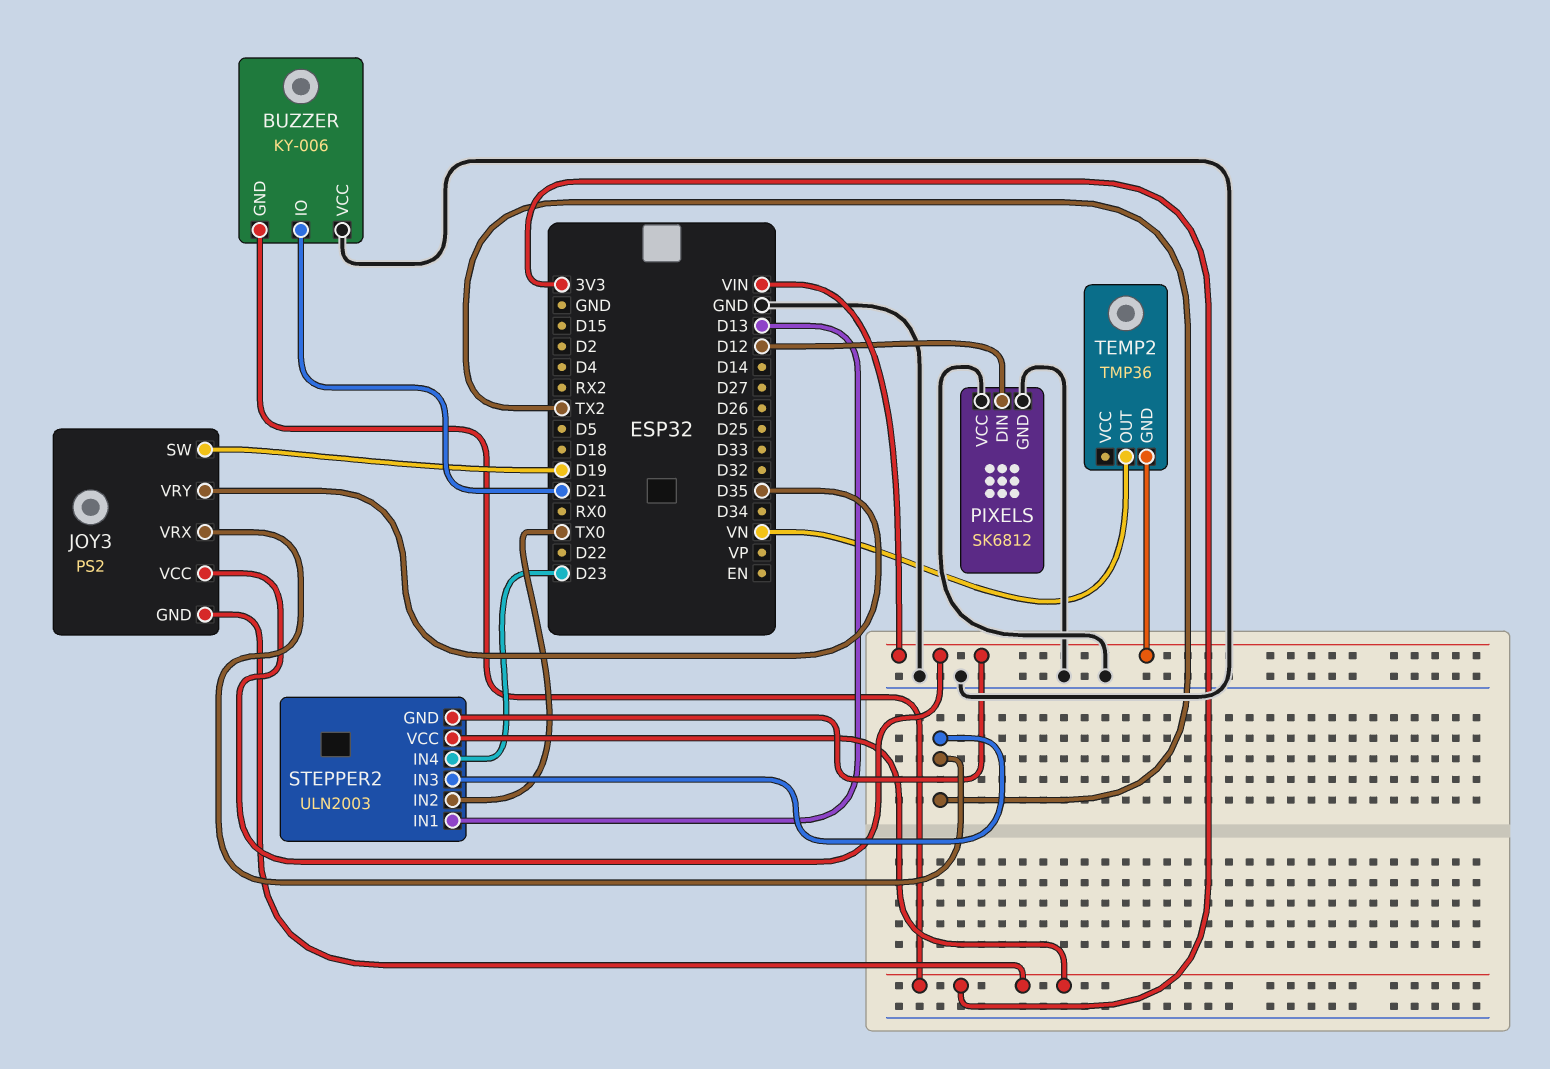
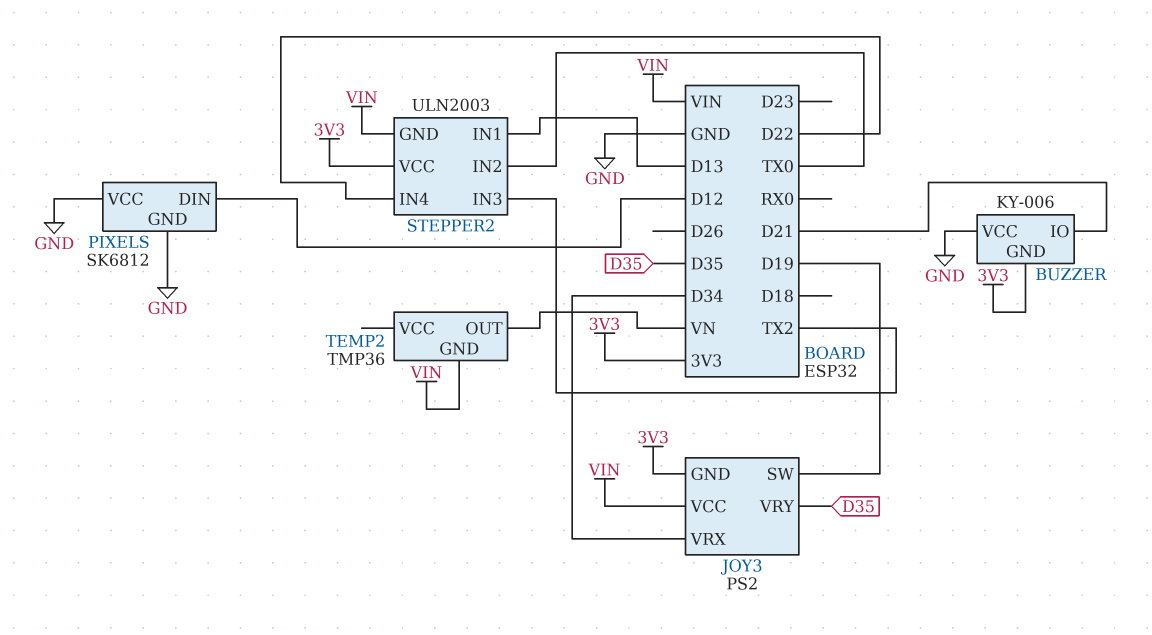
JOY3 pin VRX: TX2 -> D34
STEPPER2 pin IN4: D23 -> D22

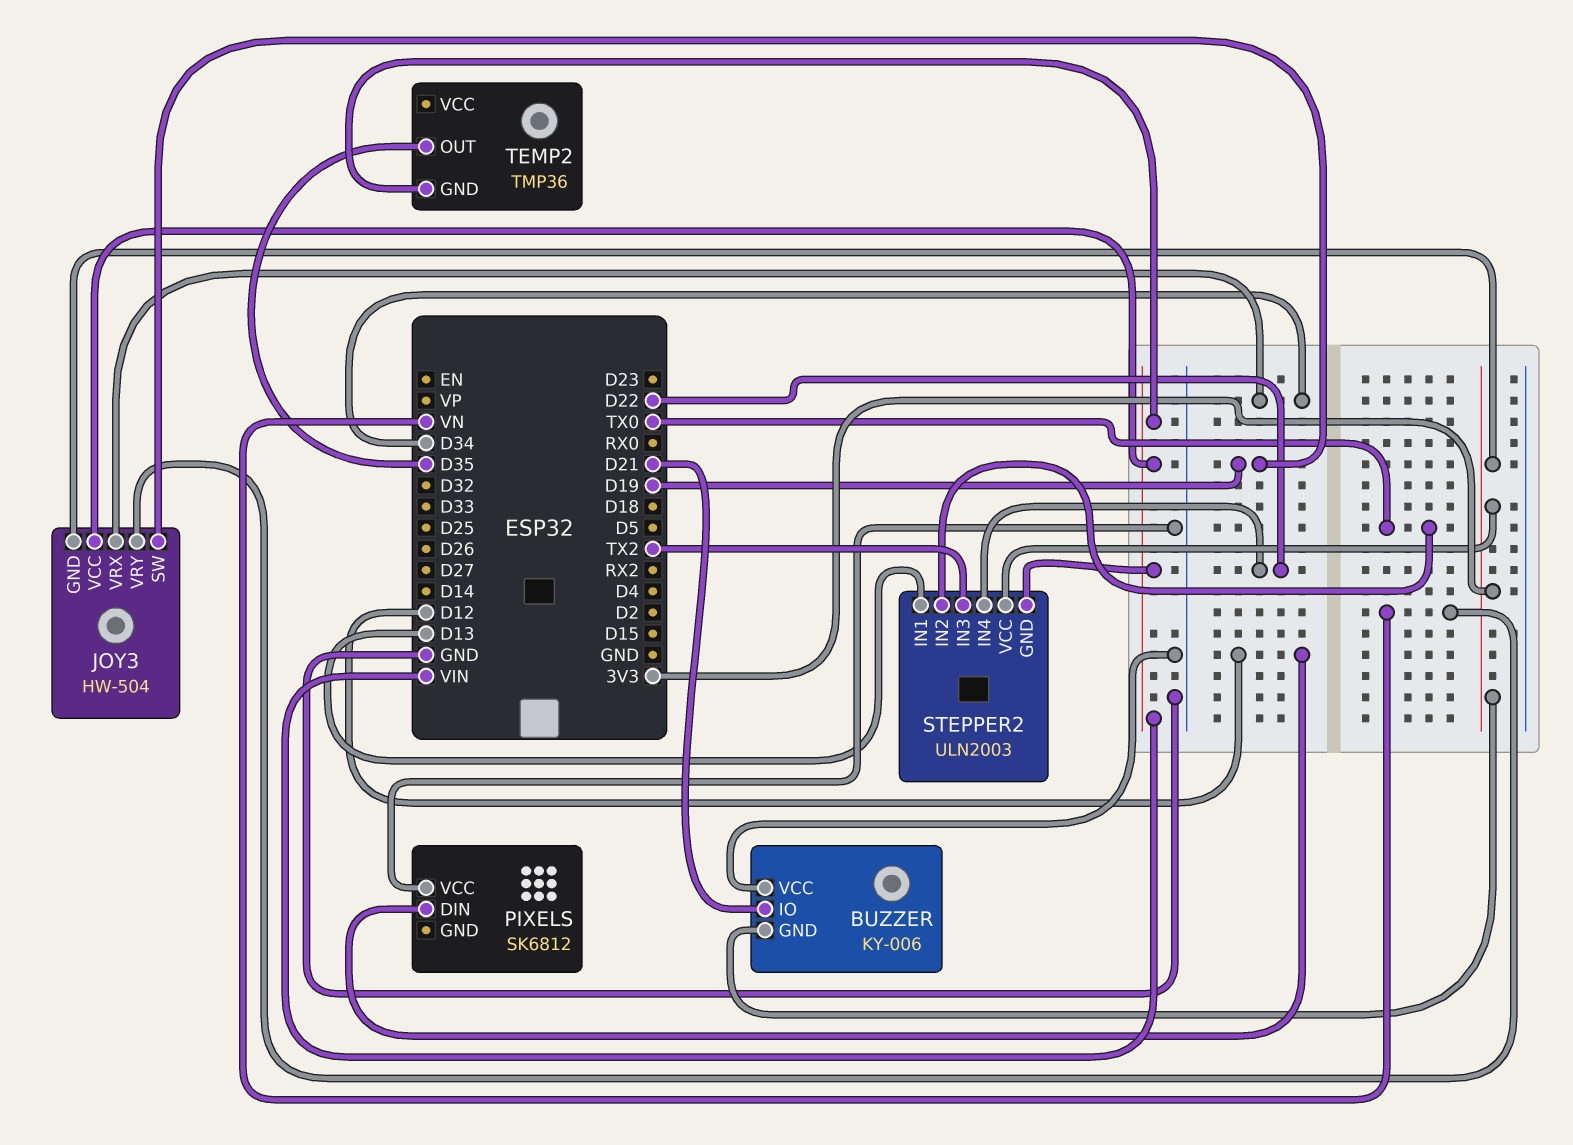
JOY3: PS2 -> HW-504
JOY3 pin VRY: D35 -> VN
PIXELS pin GND: GND -> none
TEMP2 pin OUT: VN -> D35

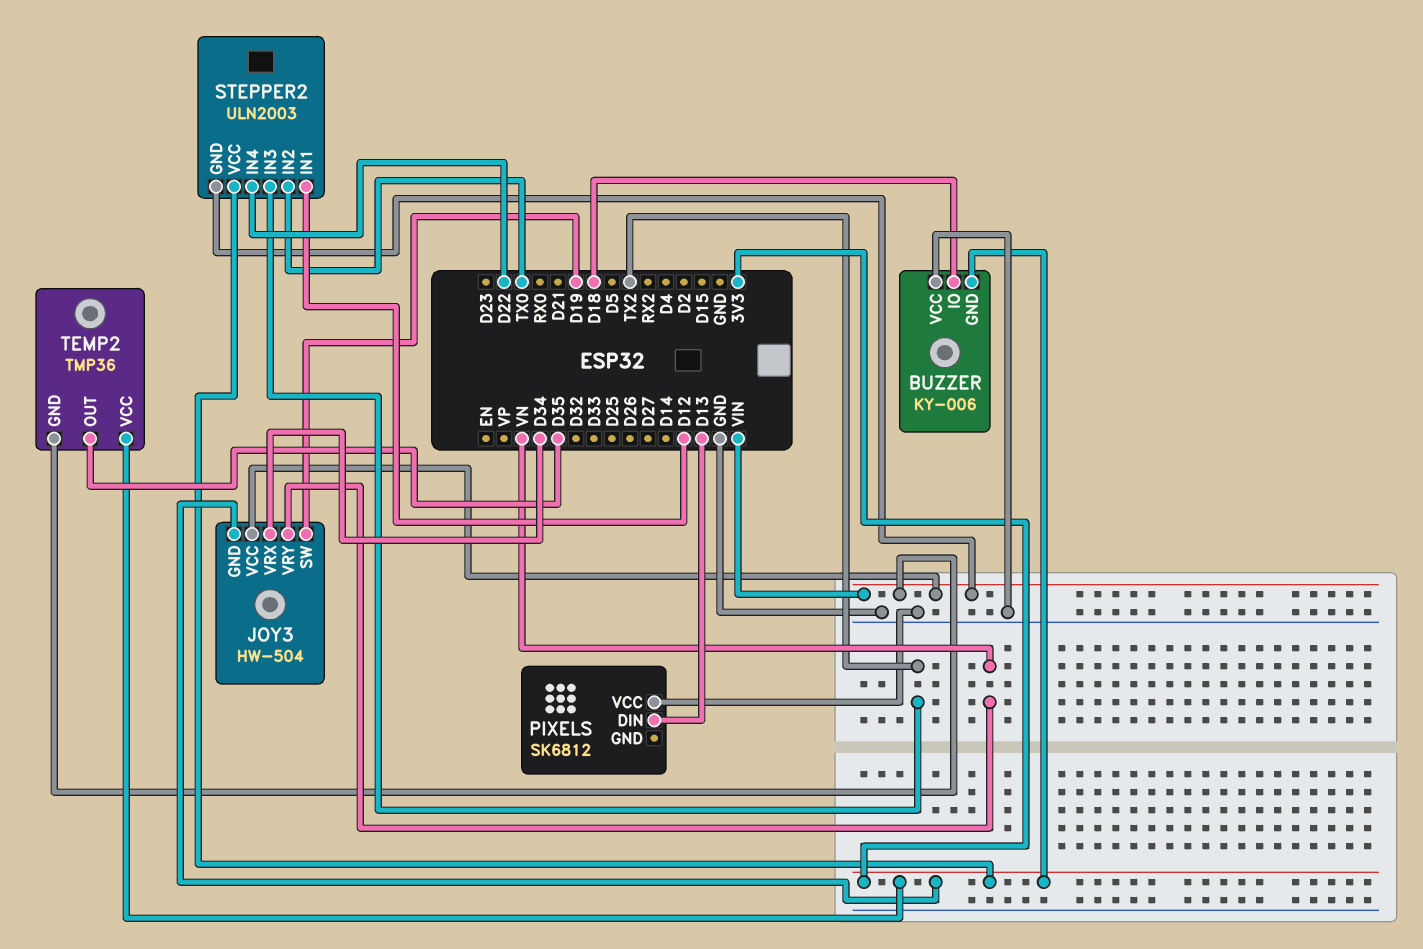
BUZZER pin IO: D21 -> D18
PIXELS pin DIN: D12 -> D13
STEPPER2 pin IN1: D13 -> D12
TEMP2 pin VCC: none -> 3V3

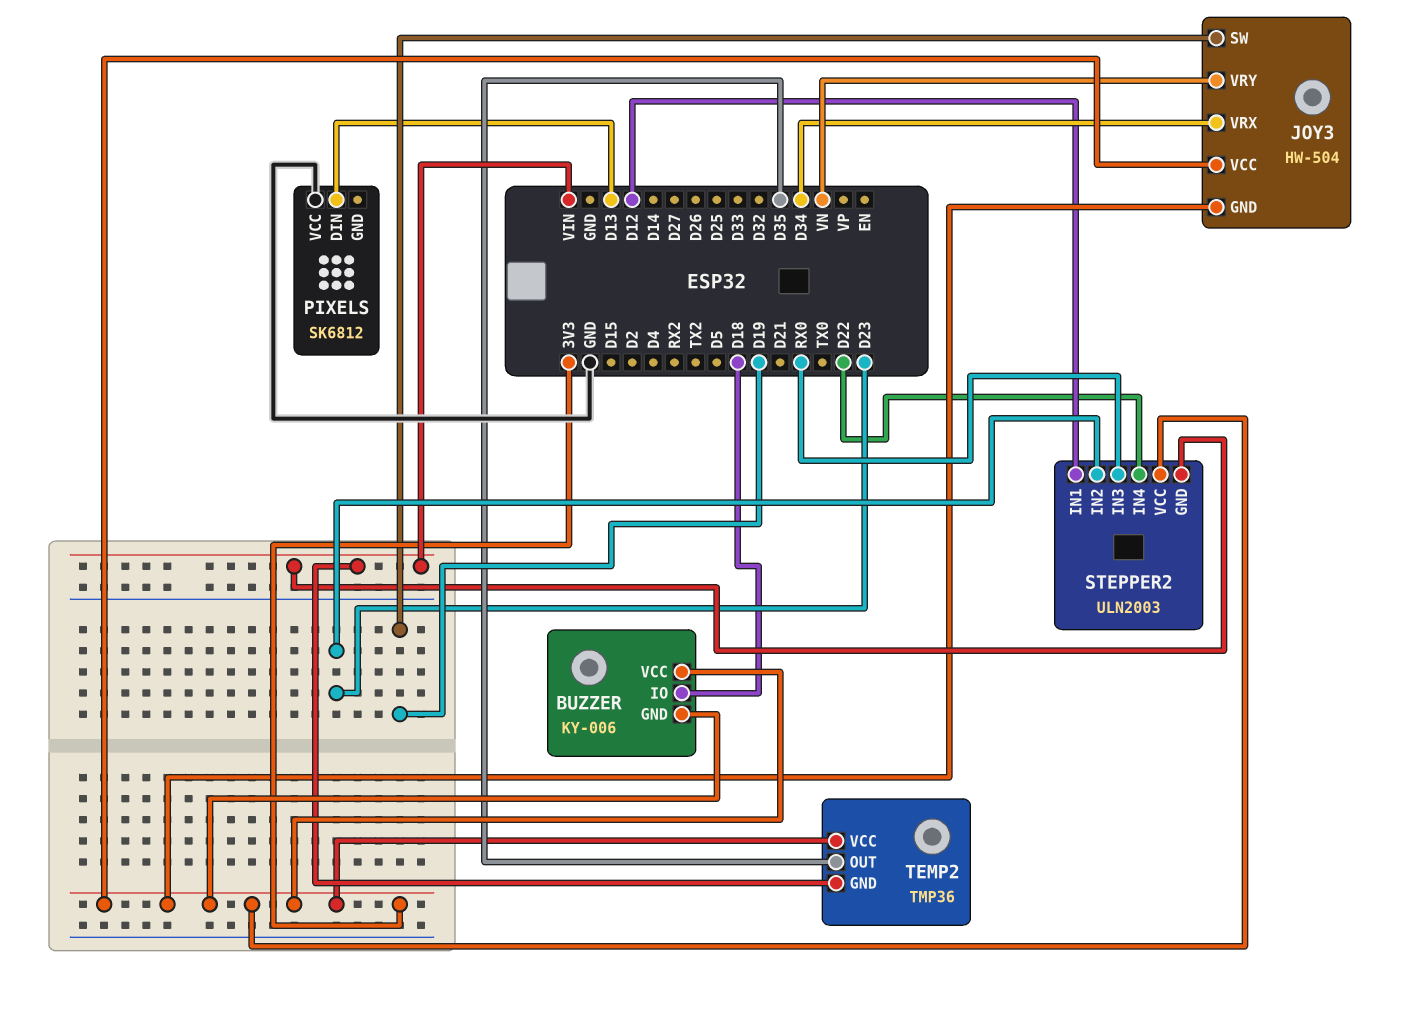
BUZZER pin VCC: GND -> 3V3
JOY3 pin VCC: VIN -> 3V3
STEPPER2 pin IN2: TX0 -> D23
STEPPER2 pin IN3: TX2 -> RX0

